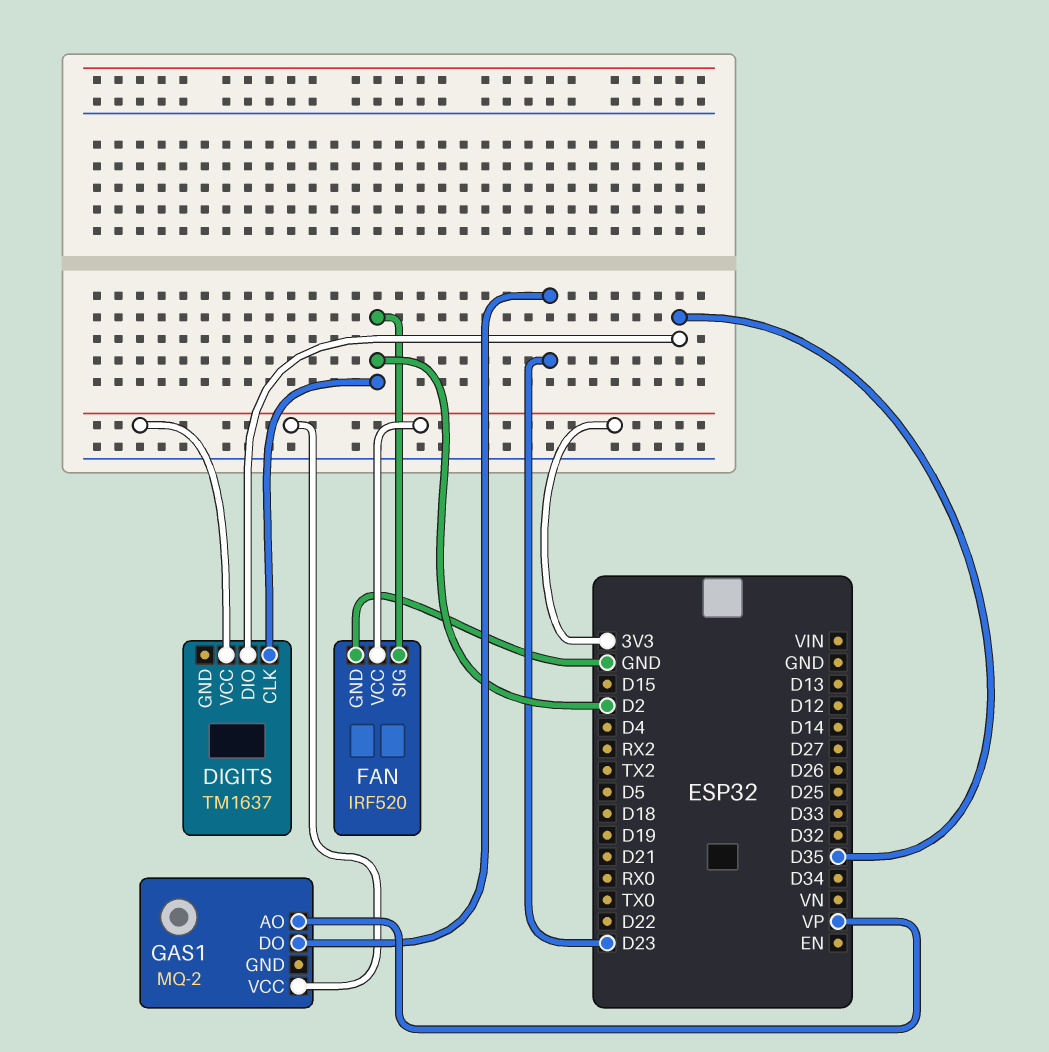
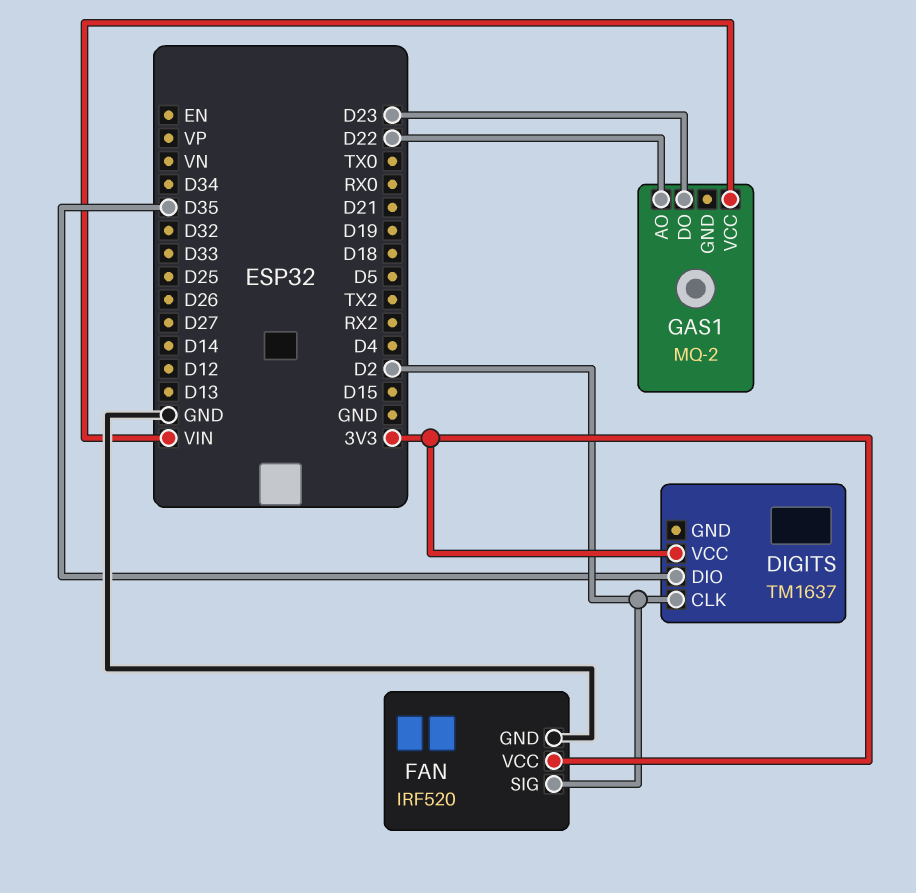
GAS1 pin AO: VP -> D22
GAS1 pin VCC: 3V3 -> VIN

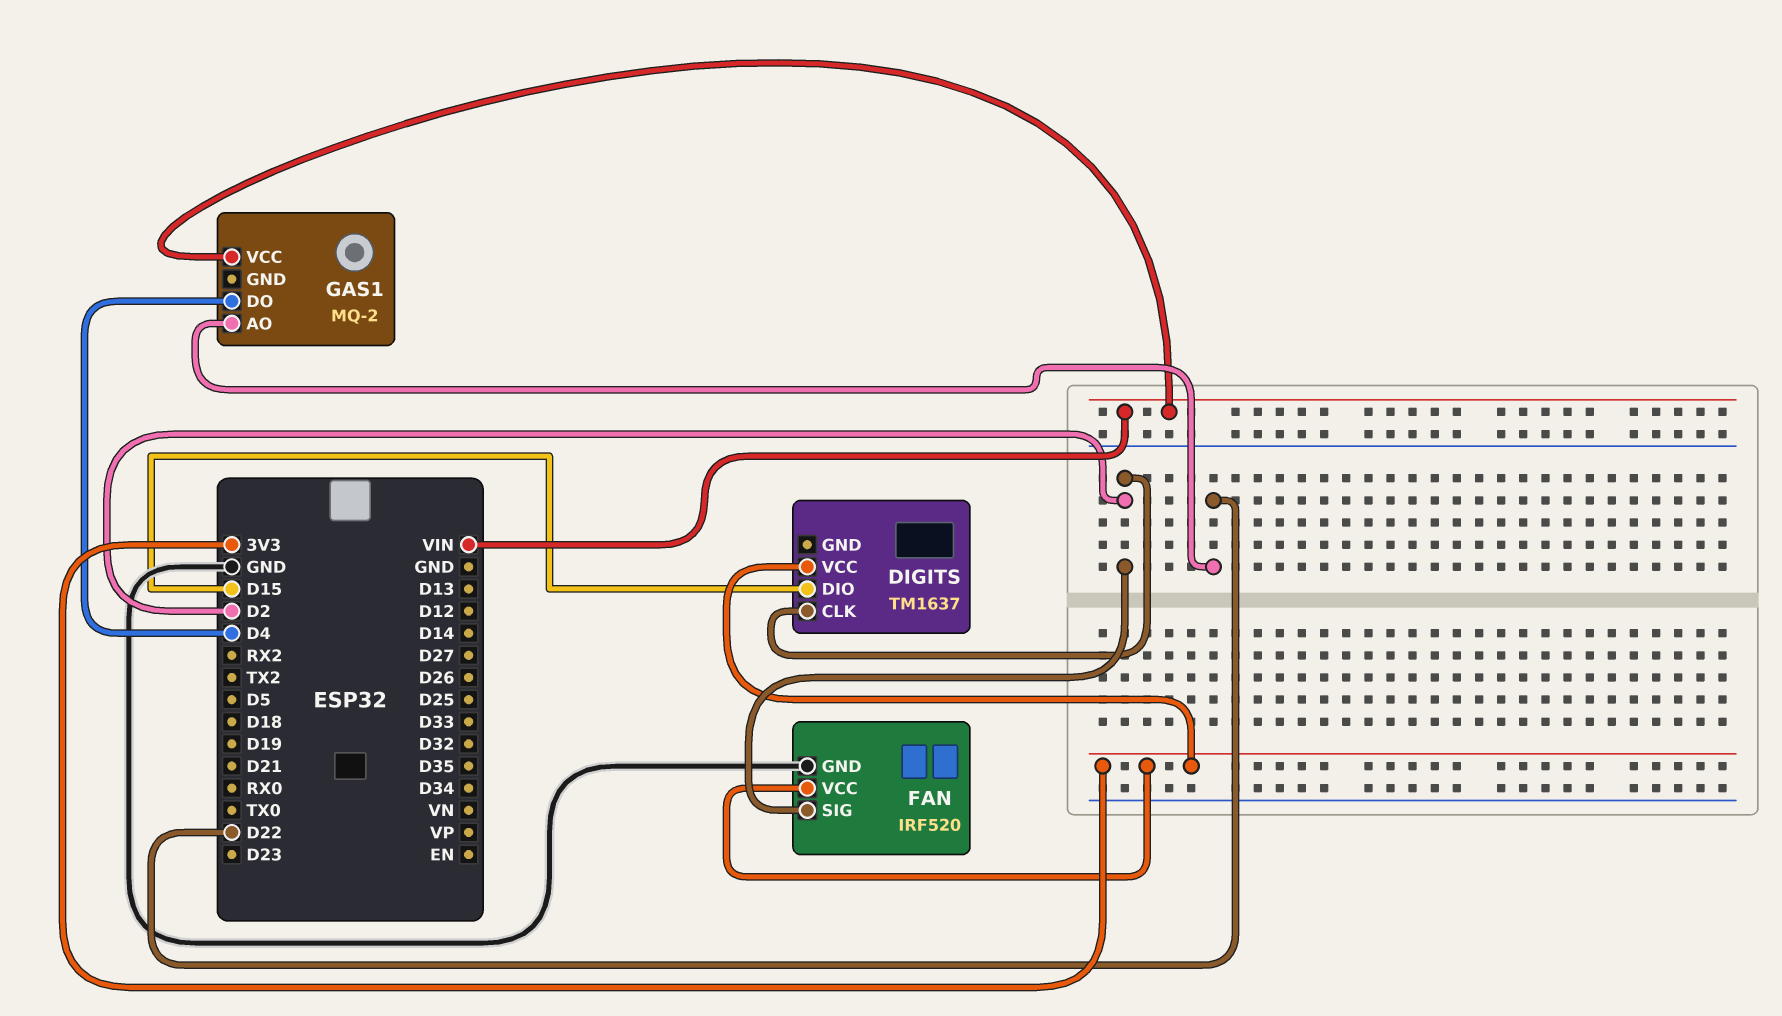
DIGITS pin DIO: D35 -> D15
GAS1 pin DO: D23 -> D4

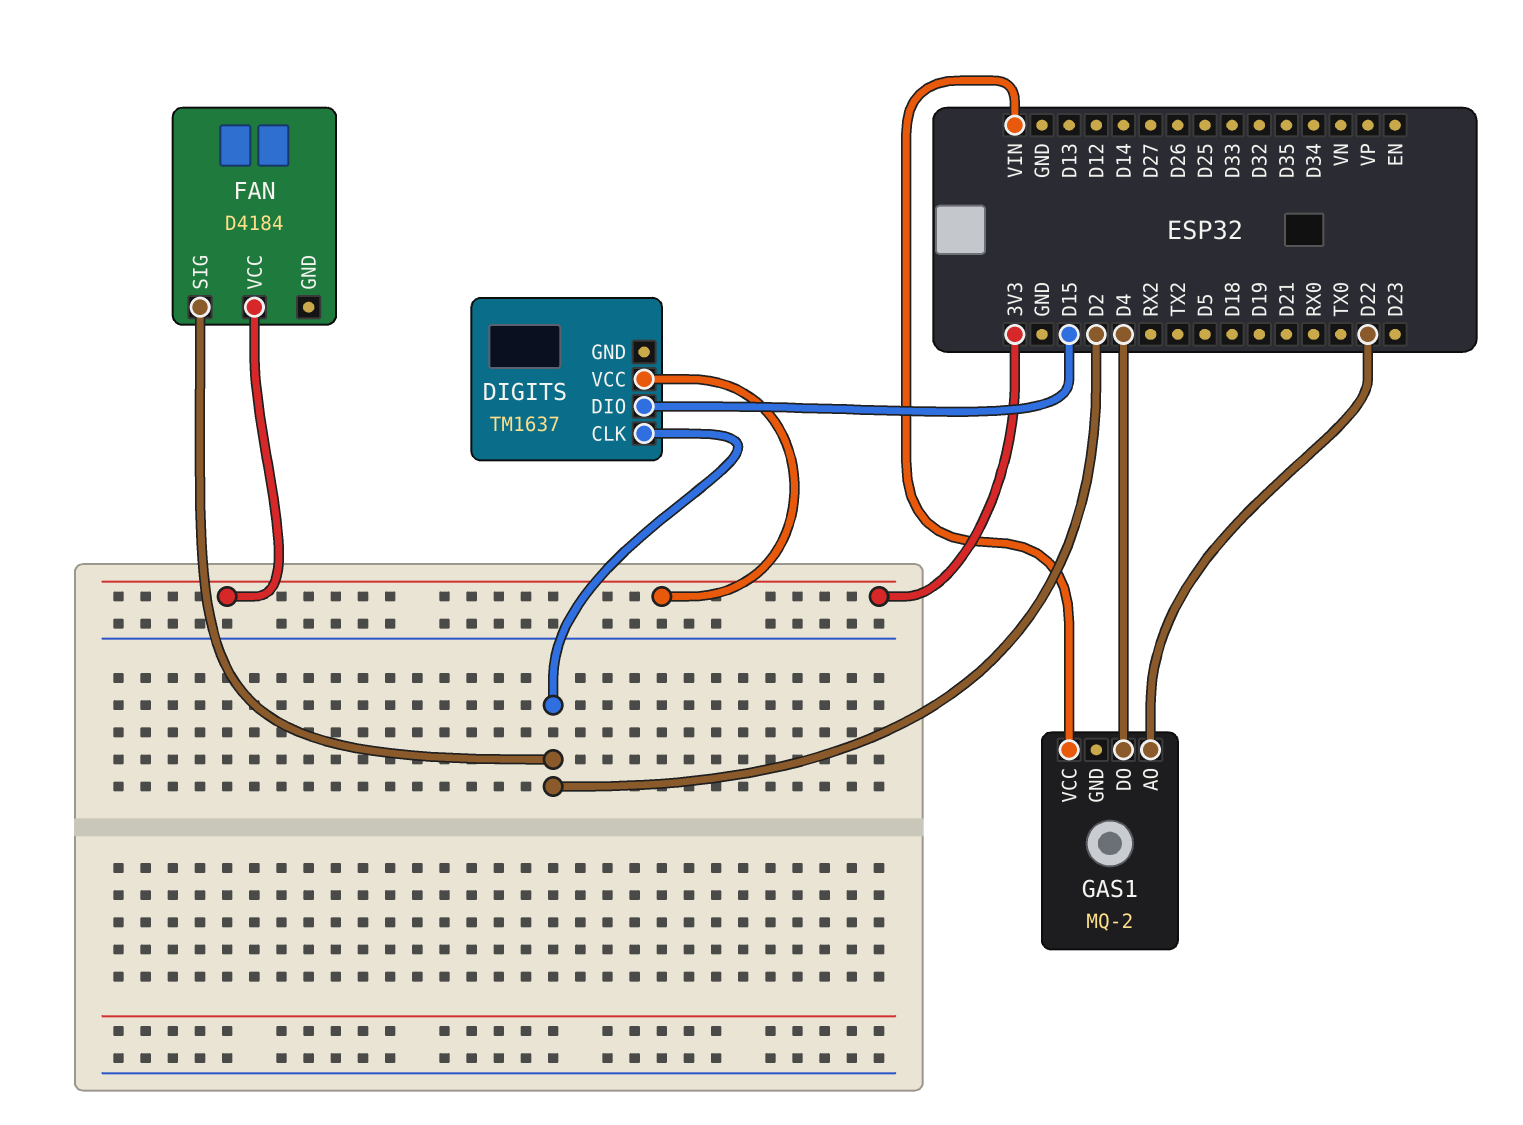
FAN: IRF520 -> D4184
FAN pin GND: GND -> none

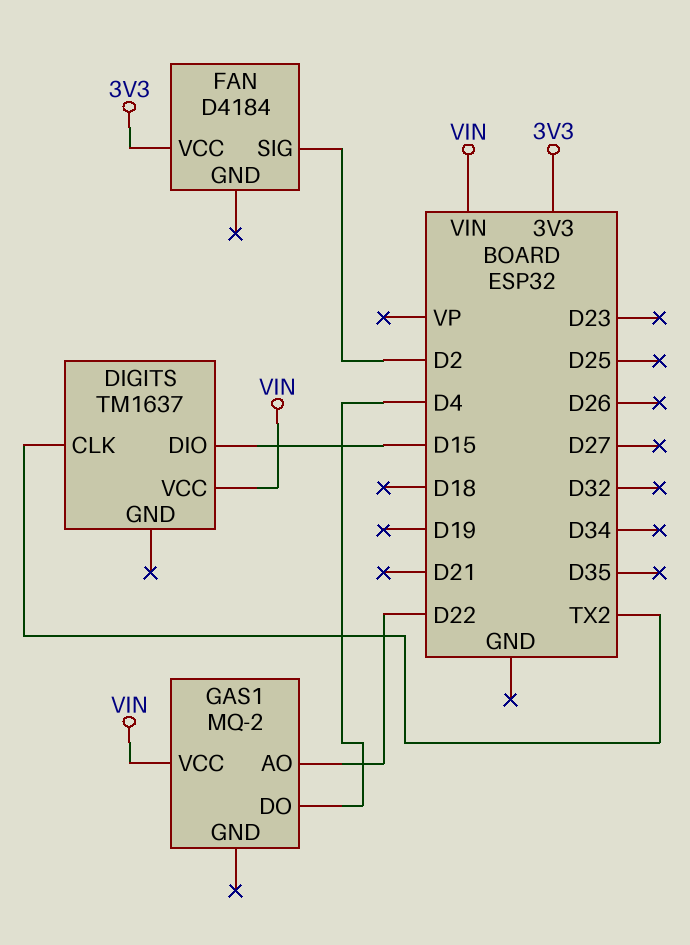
DIGITS pin CLK: D2 -> TX2
DIGITS pin VCC: 3V3 -> VIN

